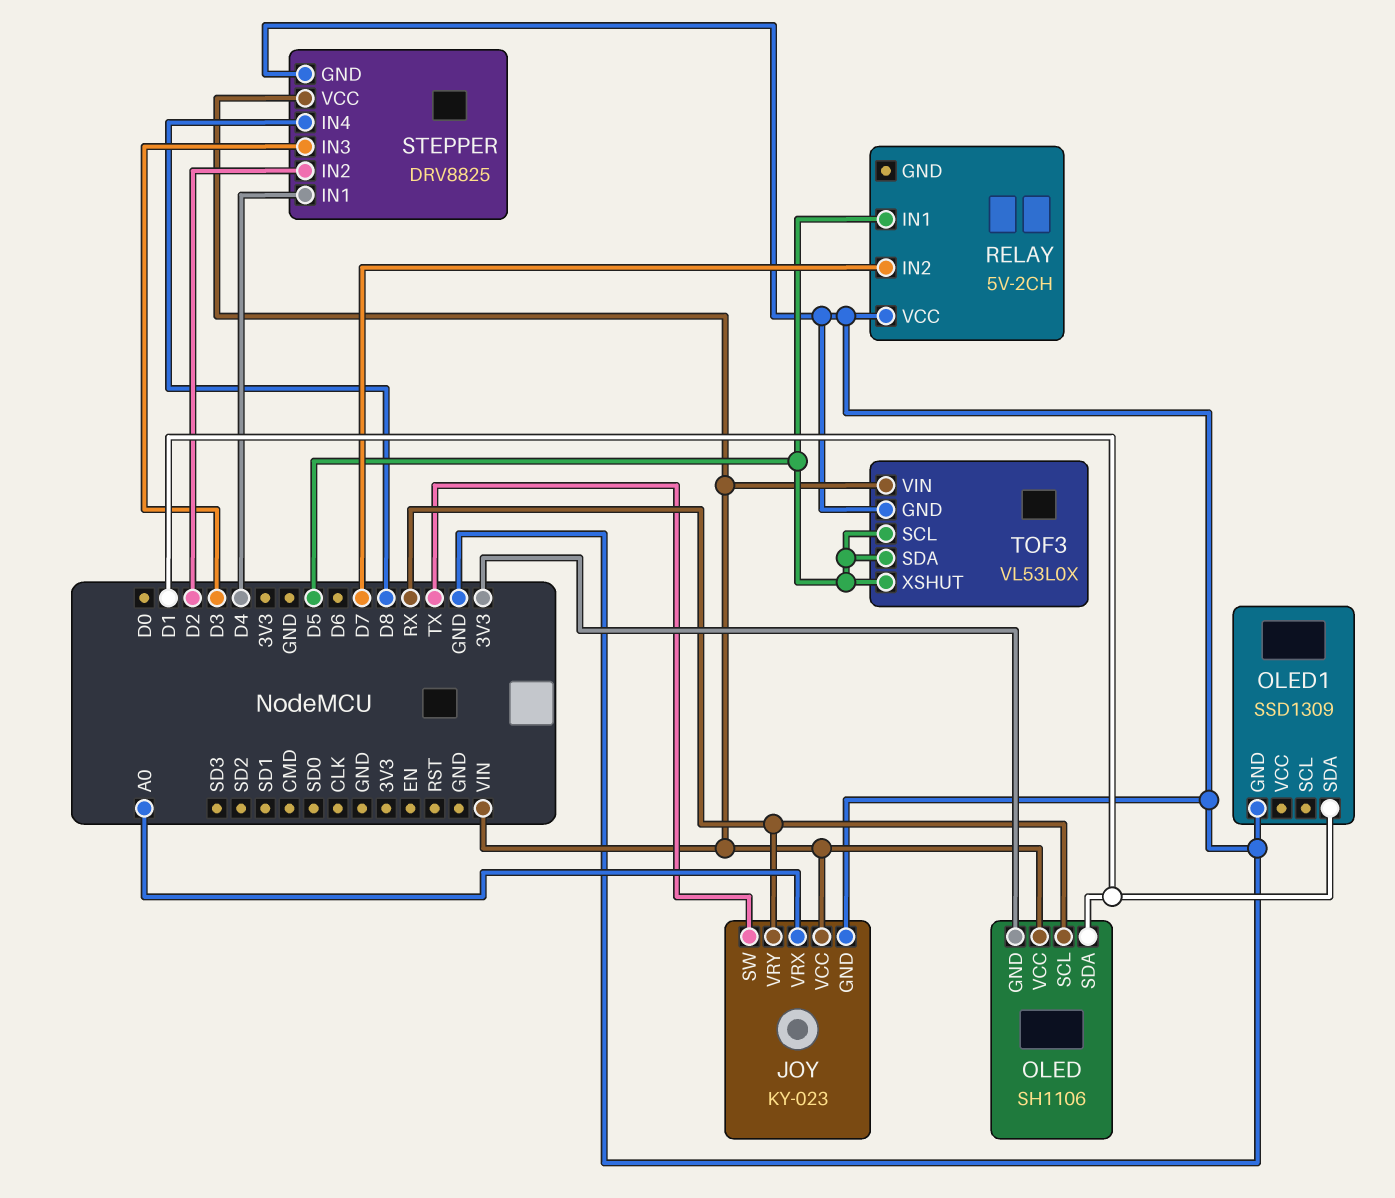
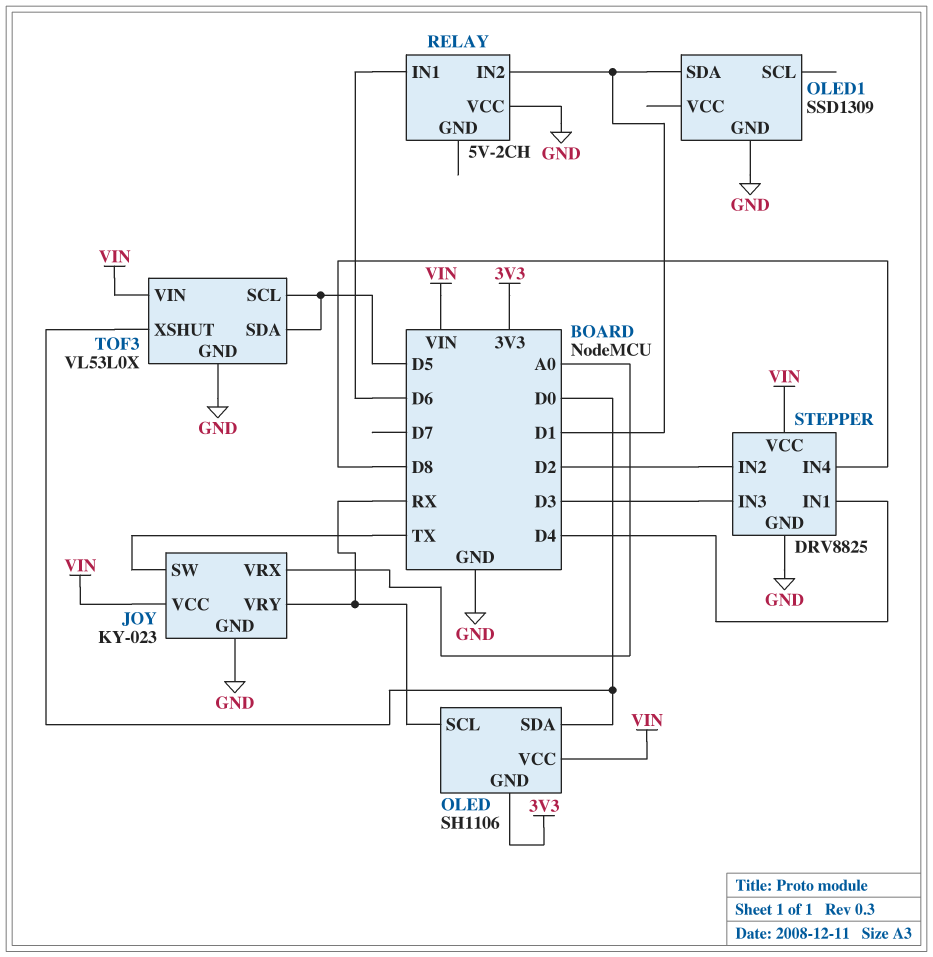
OLED pin SDA: D1 -> D0
RELAY pin IN1: D5 -> D6
RELAY pin IN2: D7 -> D1
TOF3 pin XSHUT: D5 -> D0

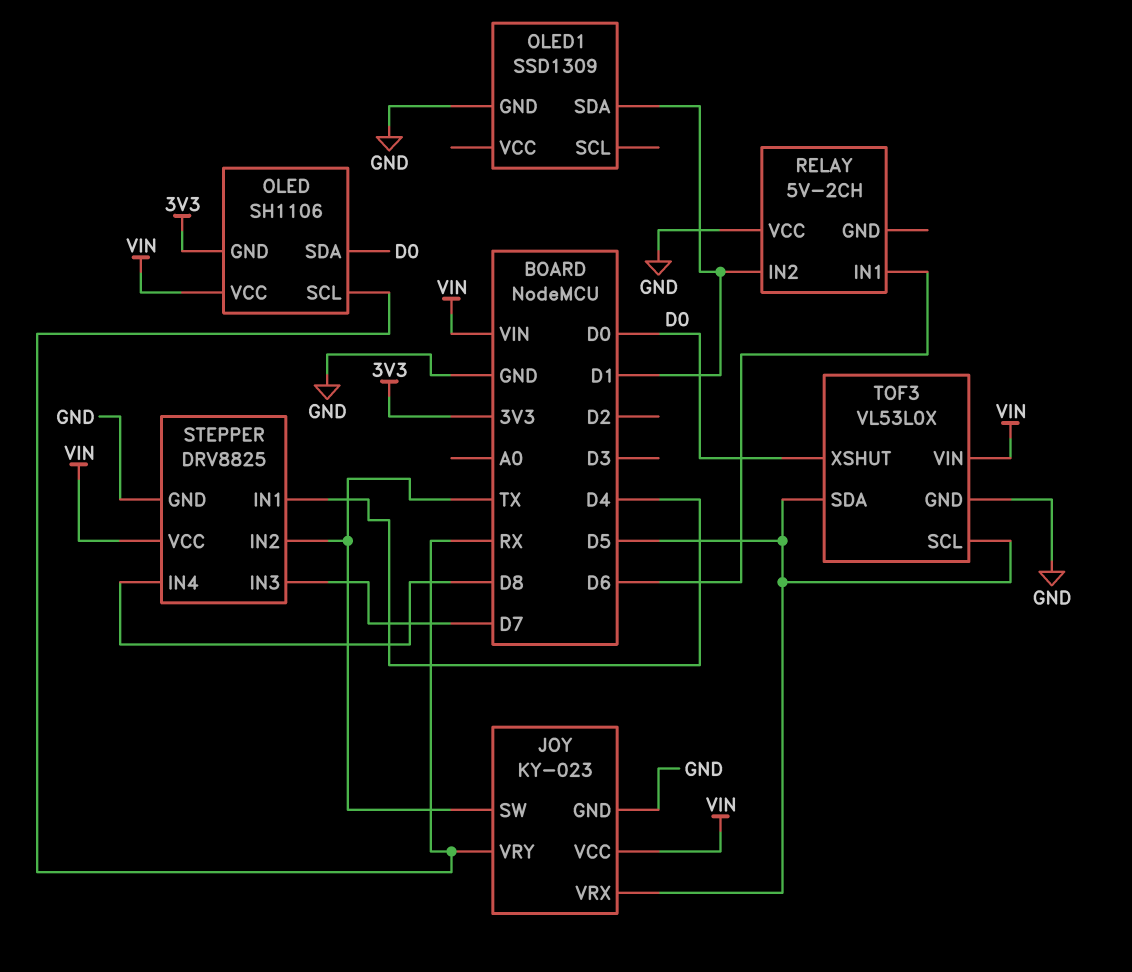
JOY pin VRX: A0 -> D5
STEPPER pin IN2: D2 -> TX
STEPPER pin IN3: D3 -> D7

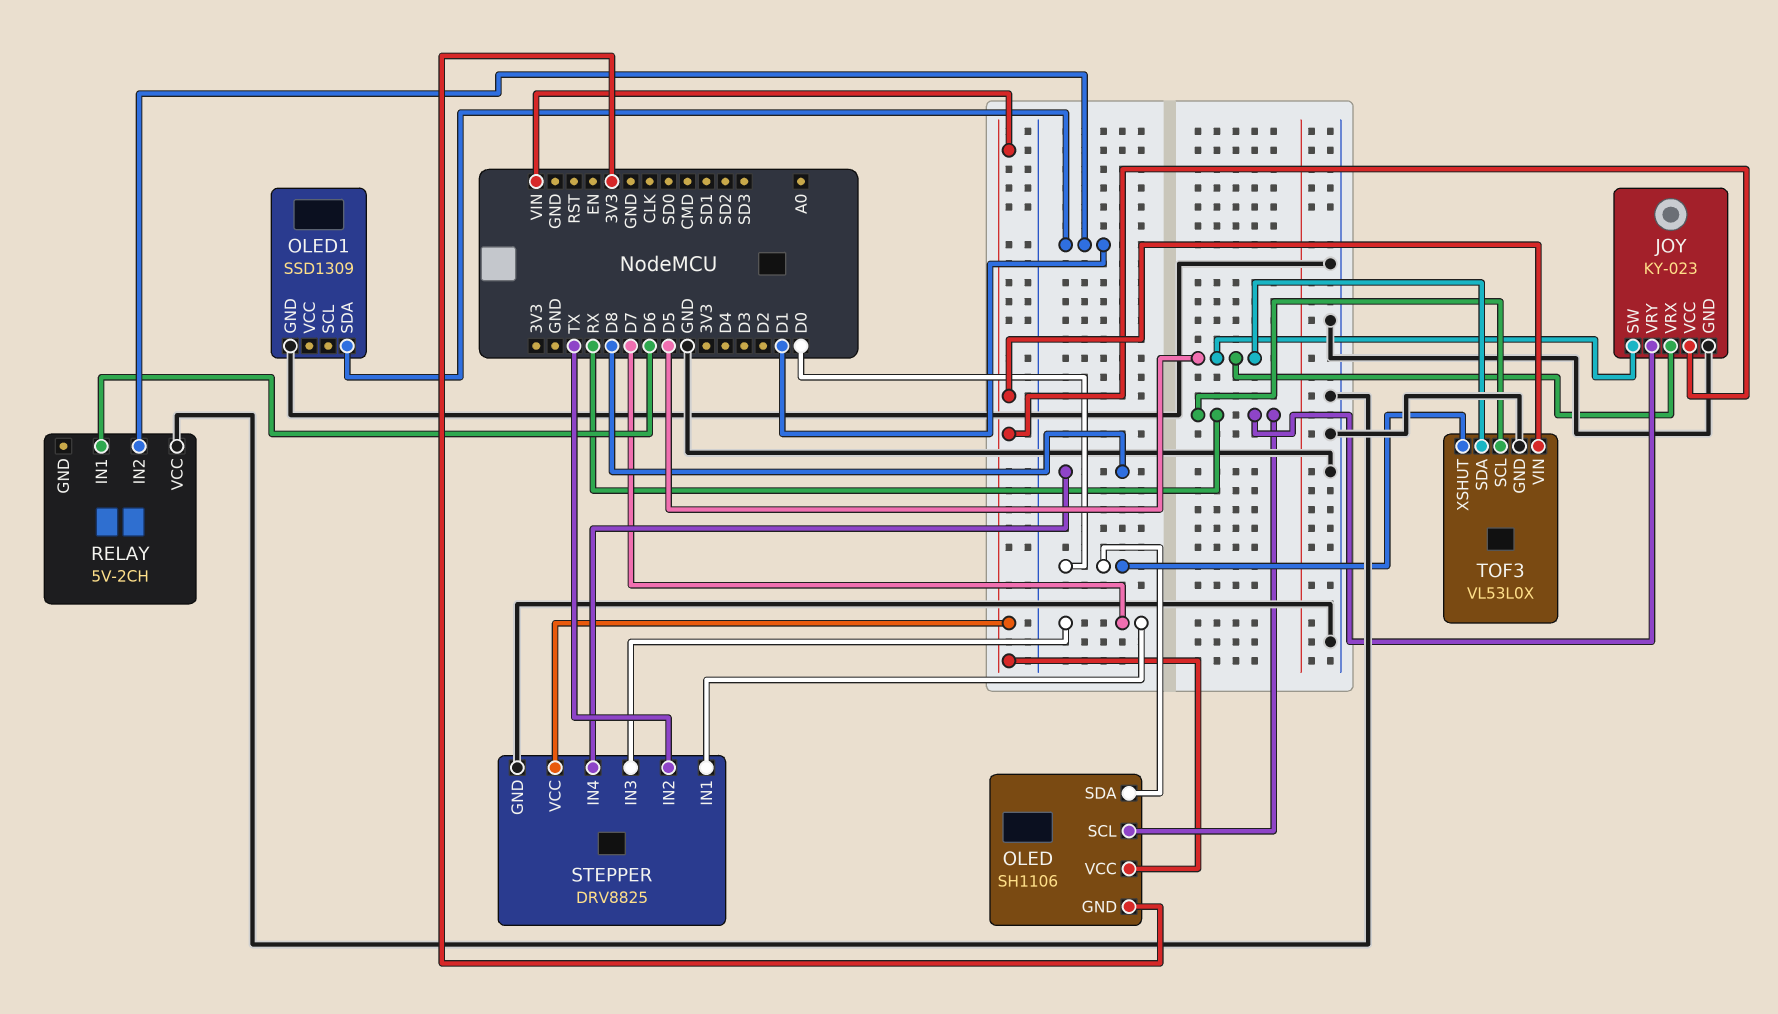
JOY pin SW: TX -> D5
STEPPER pin IN1: D4 -> D7
TOF3 pin SCL: D5 -> RX

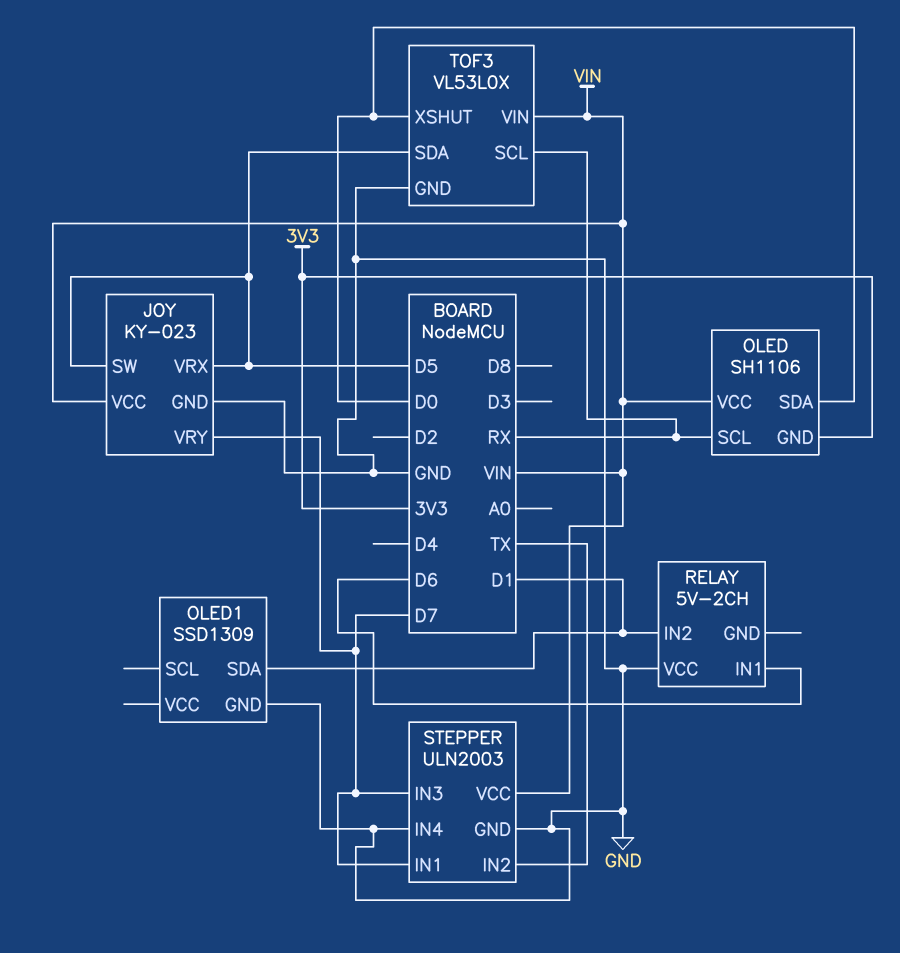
JOY pin VRY: RX -> D7
STEPPER: DRV8825 -> ULN2003
STEPPER pin IN4: D8 -> GND

